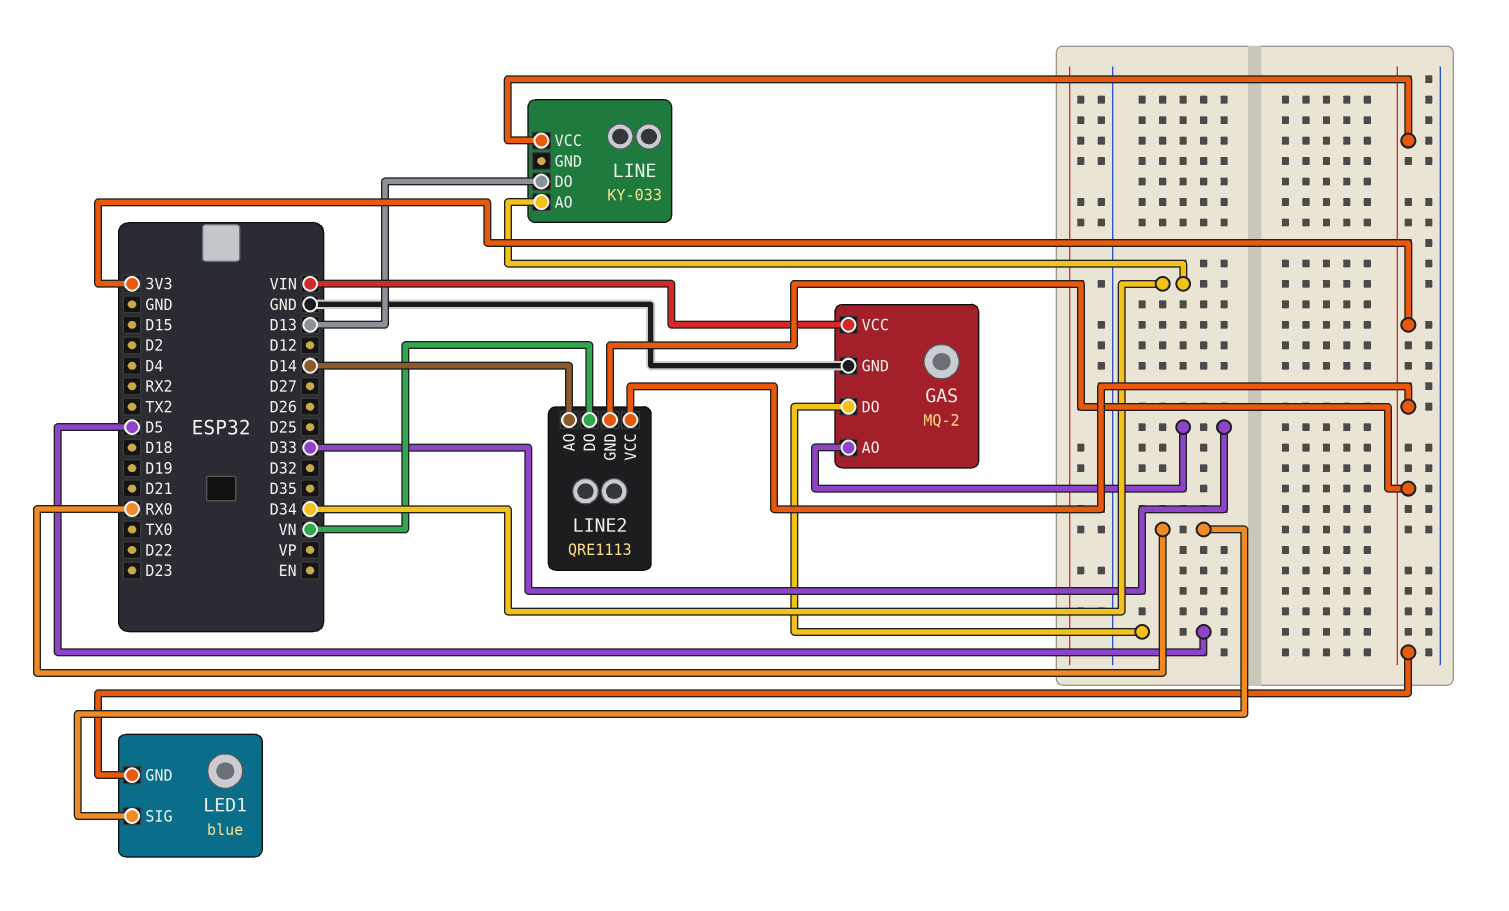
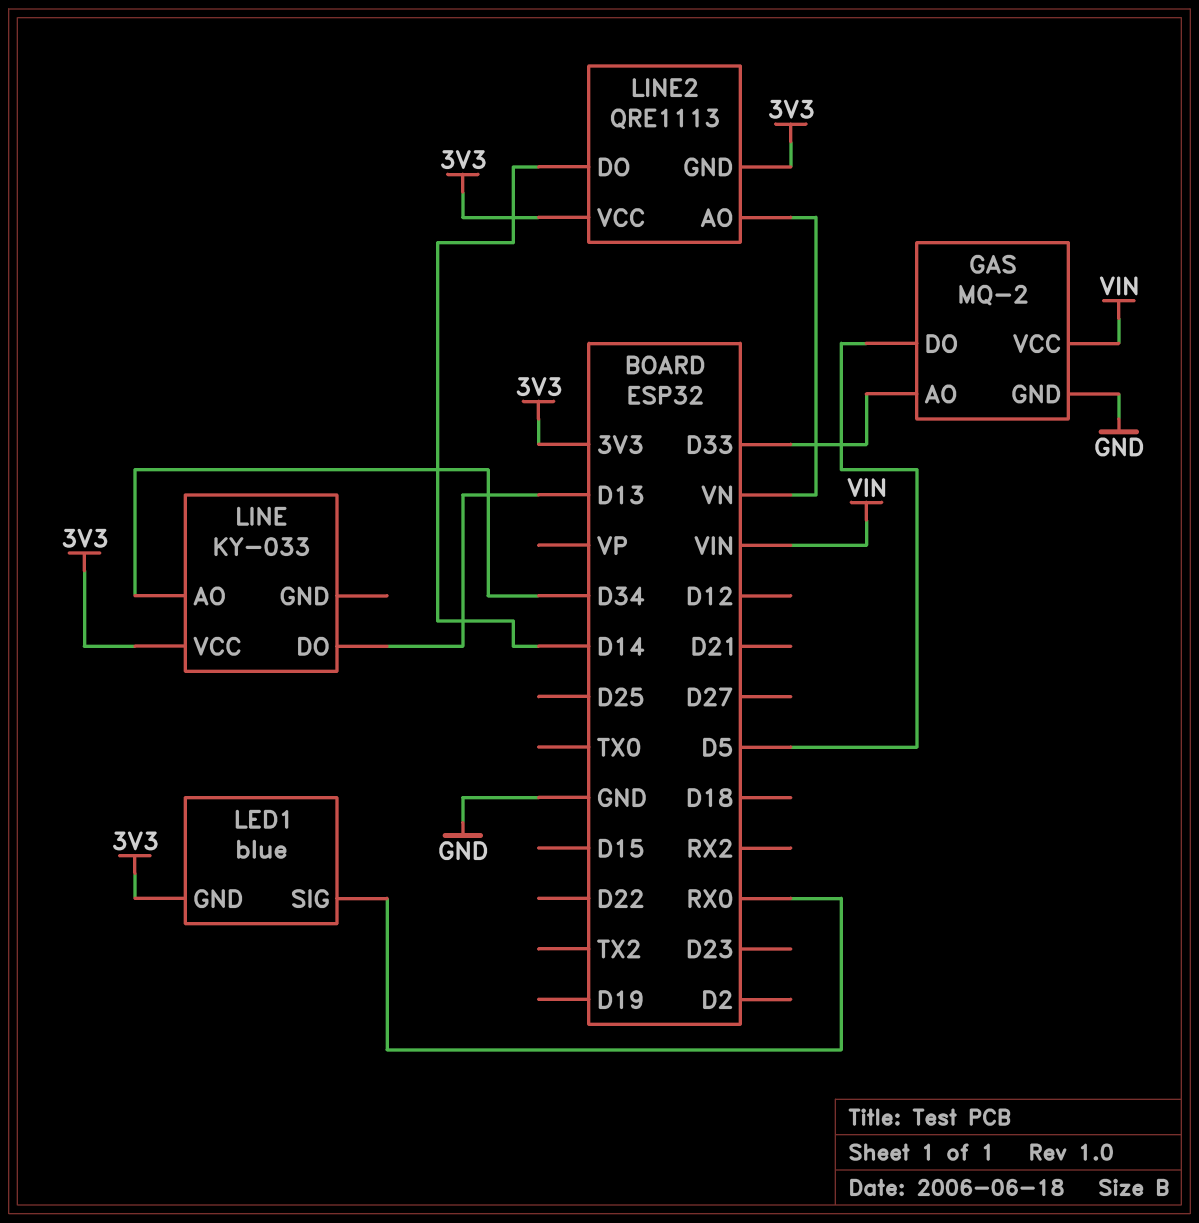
LINE2 pin AO: D14 -> VN
LINE2 pin DO: VN -> D14

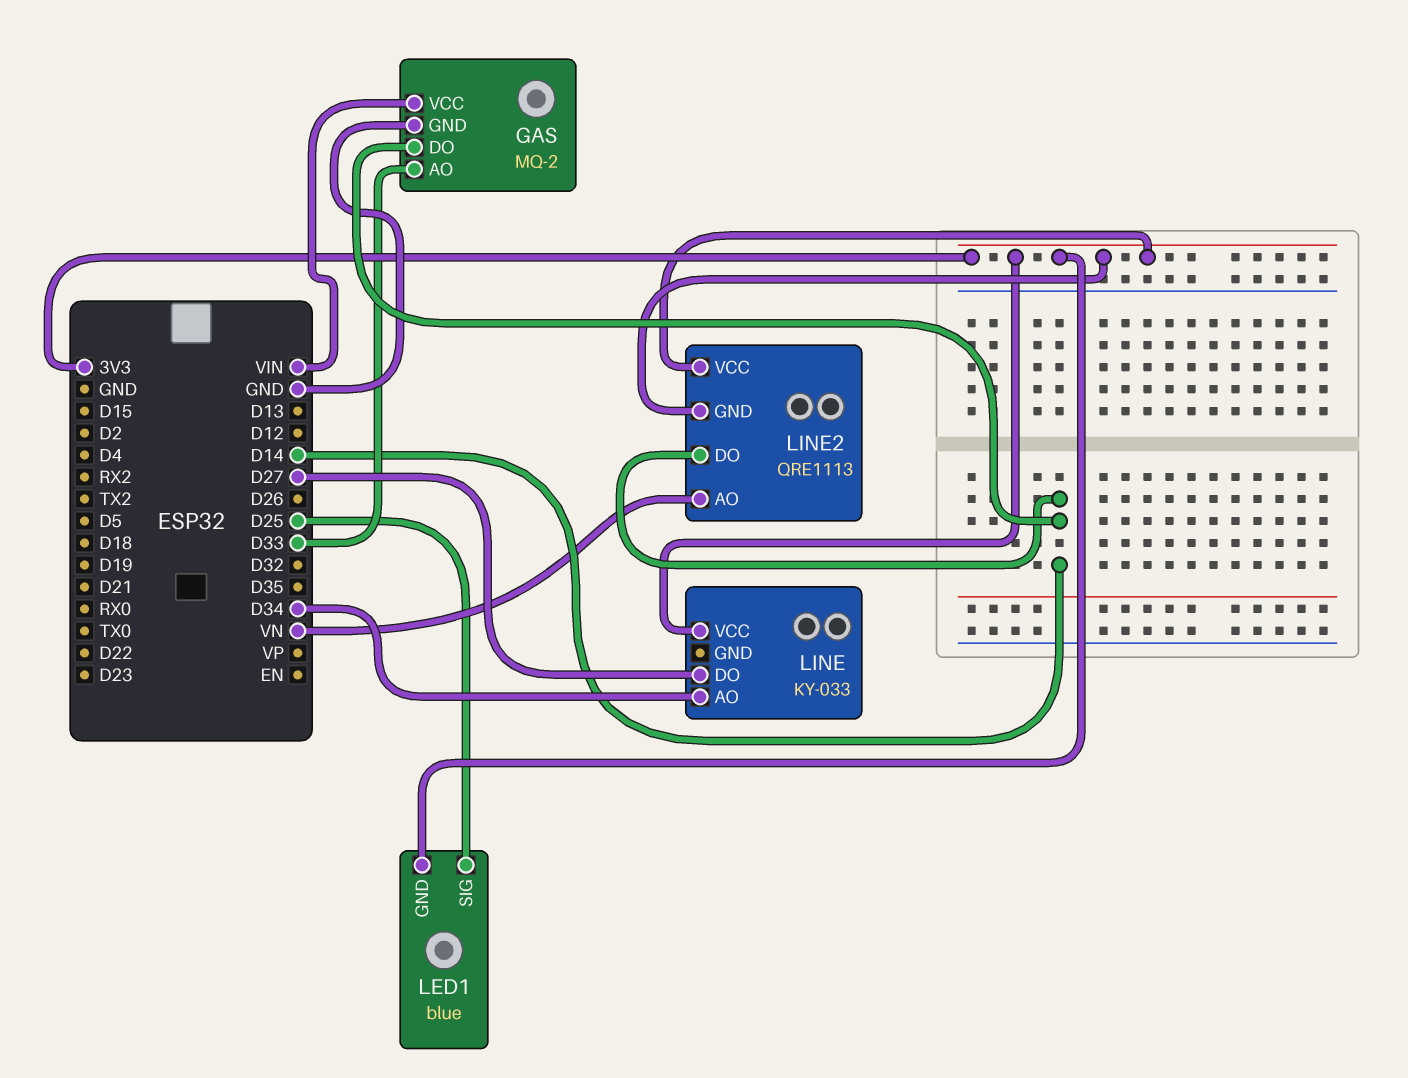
GAS pin DO: D5 -> D14
LED1 pin SIG: RX0 -> D25
LINE pin DO: D13 -> D27

